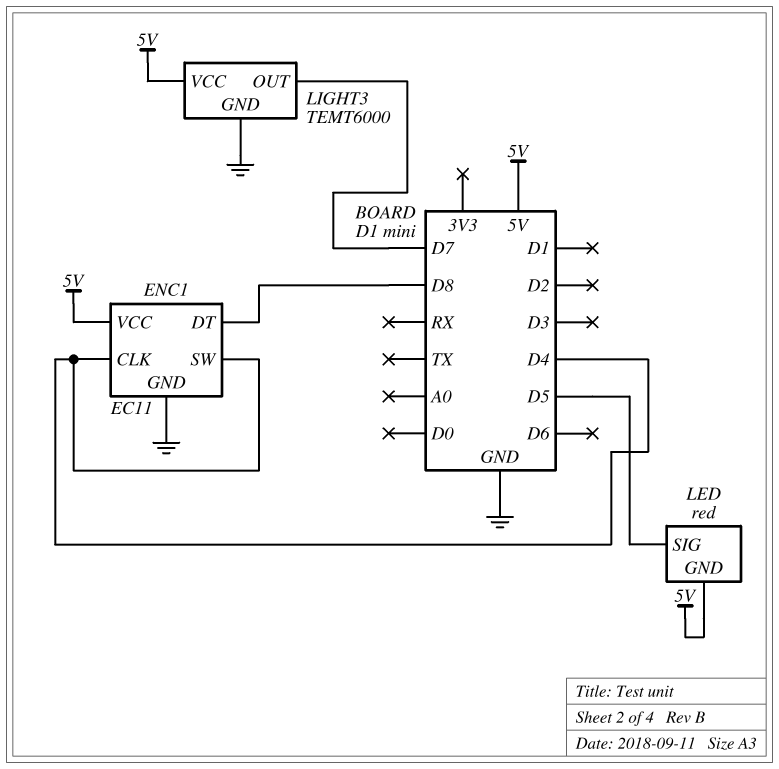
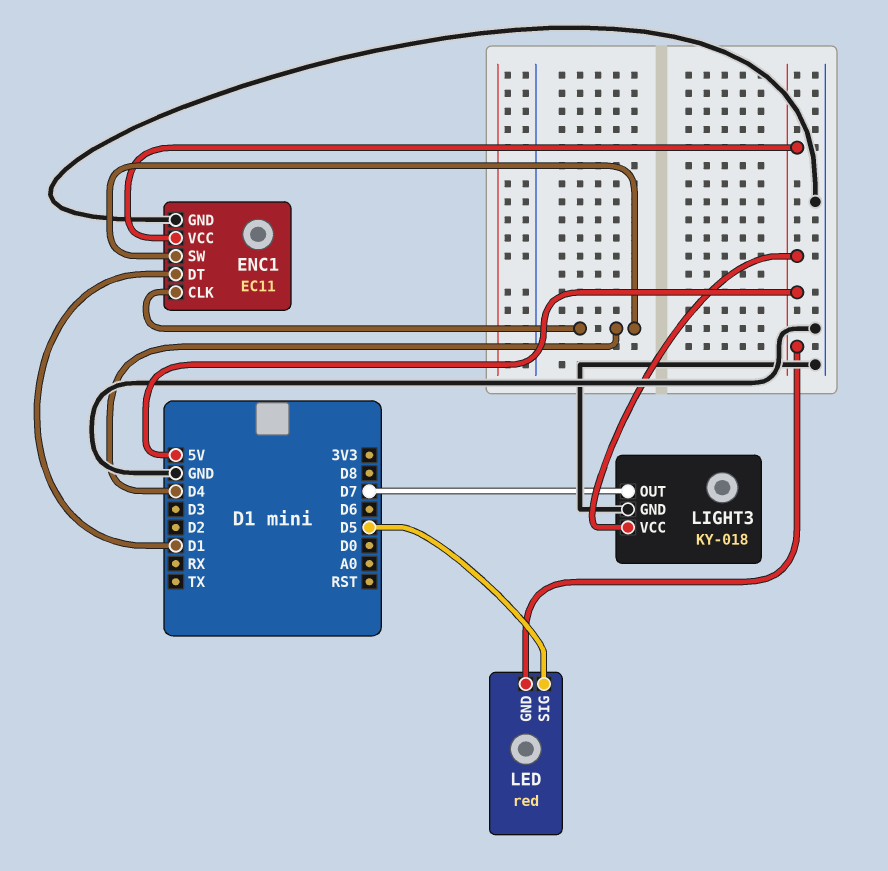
ENC1 pin DT: D8 -> D1
LIGHT3: TEMT6000 -> KY-018

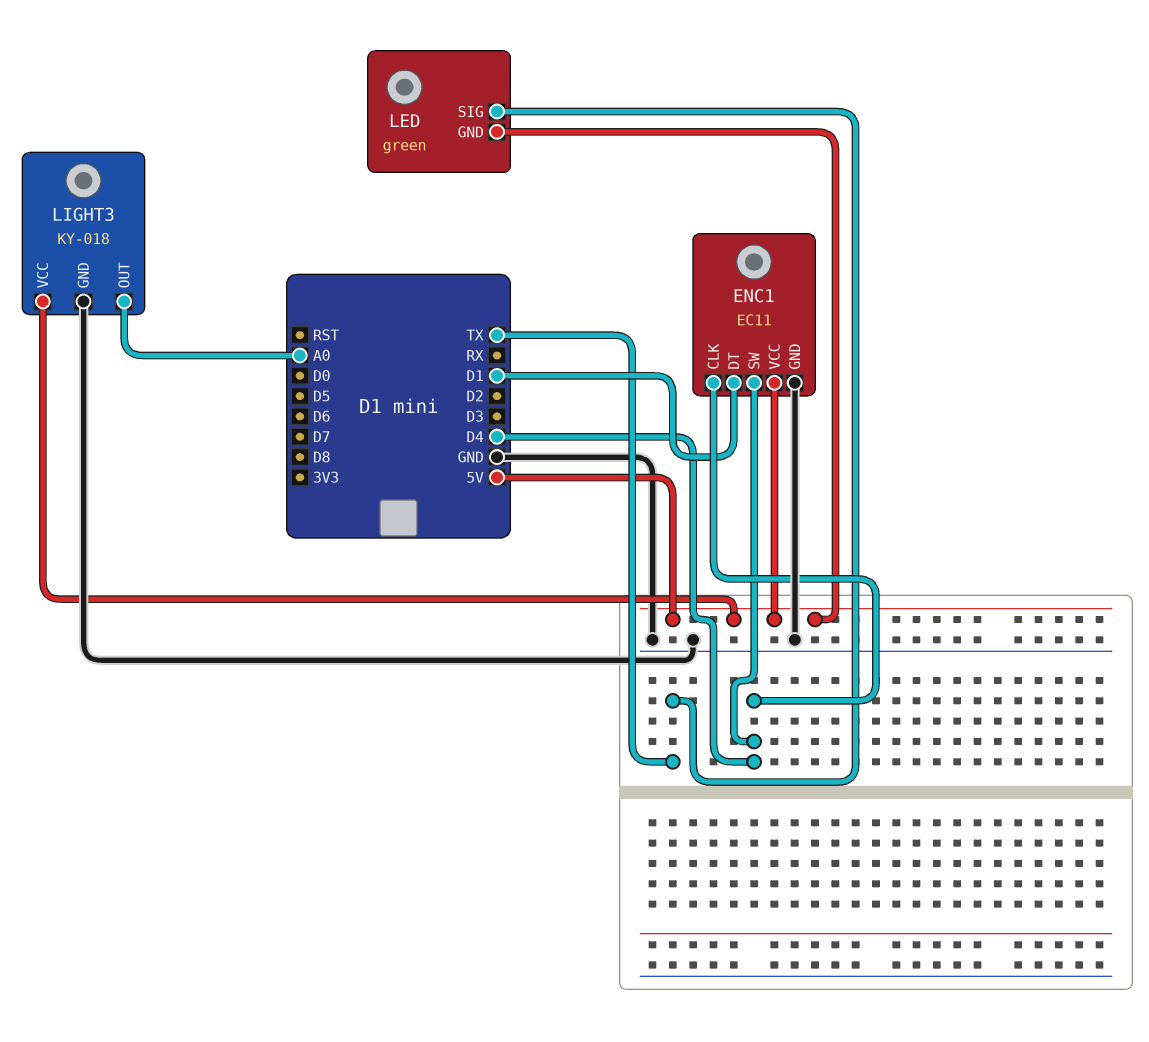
LED: red -> green
LED pin SIG: D5 -> TX
LIGHT3 pin OUT: D7 -> A0

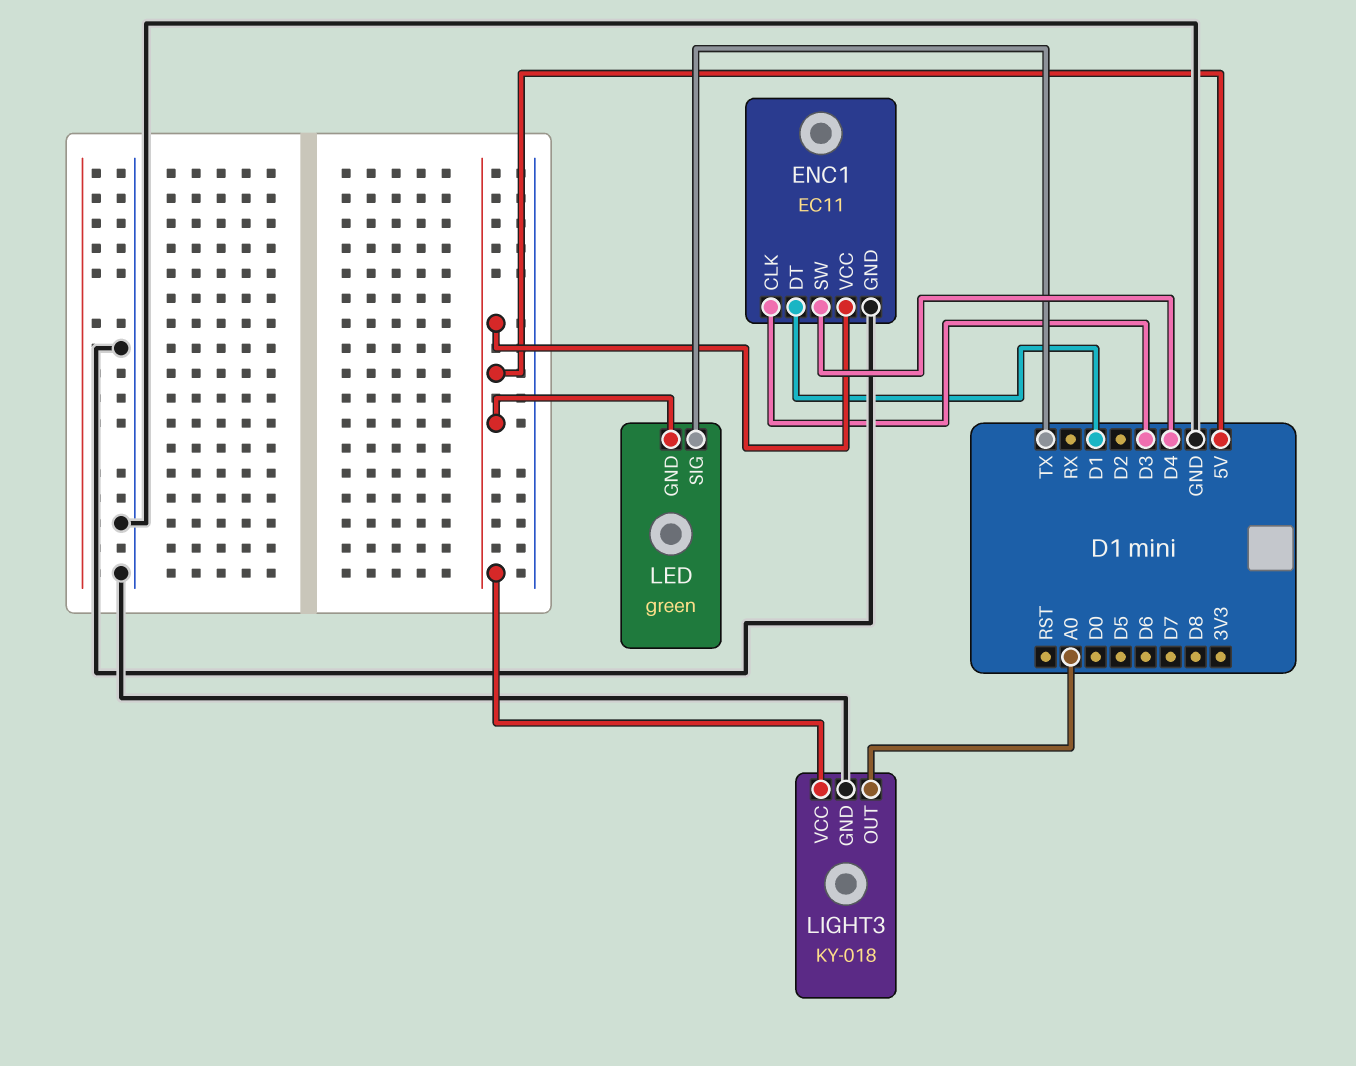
ENC1 pin CLK: D4 -> D3

